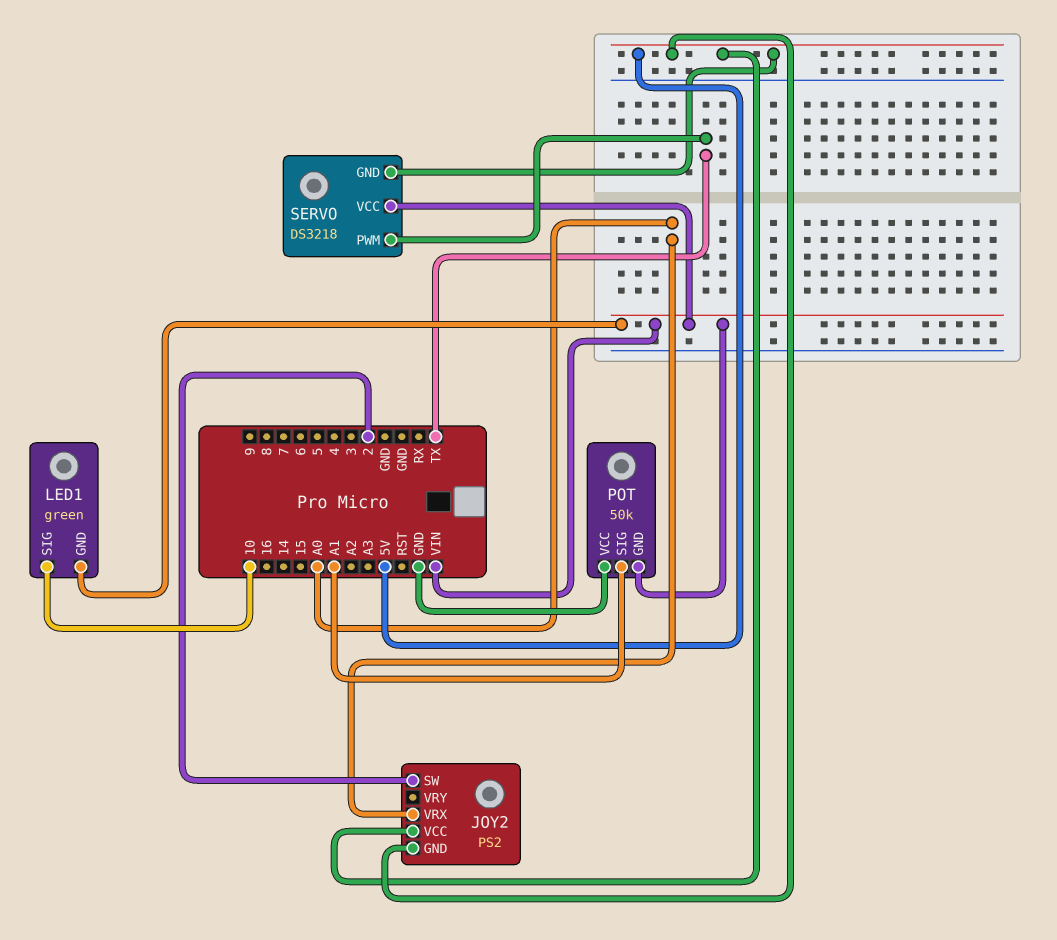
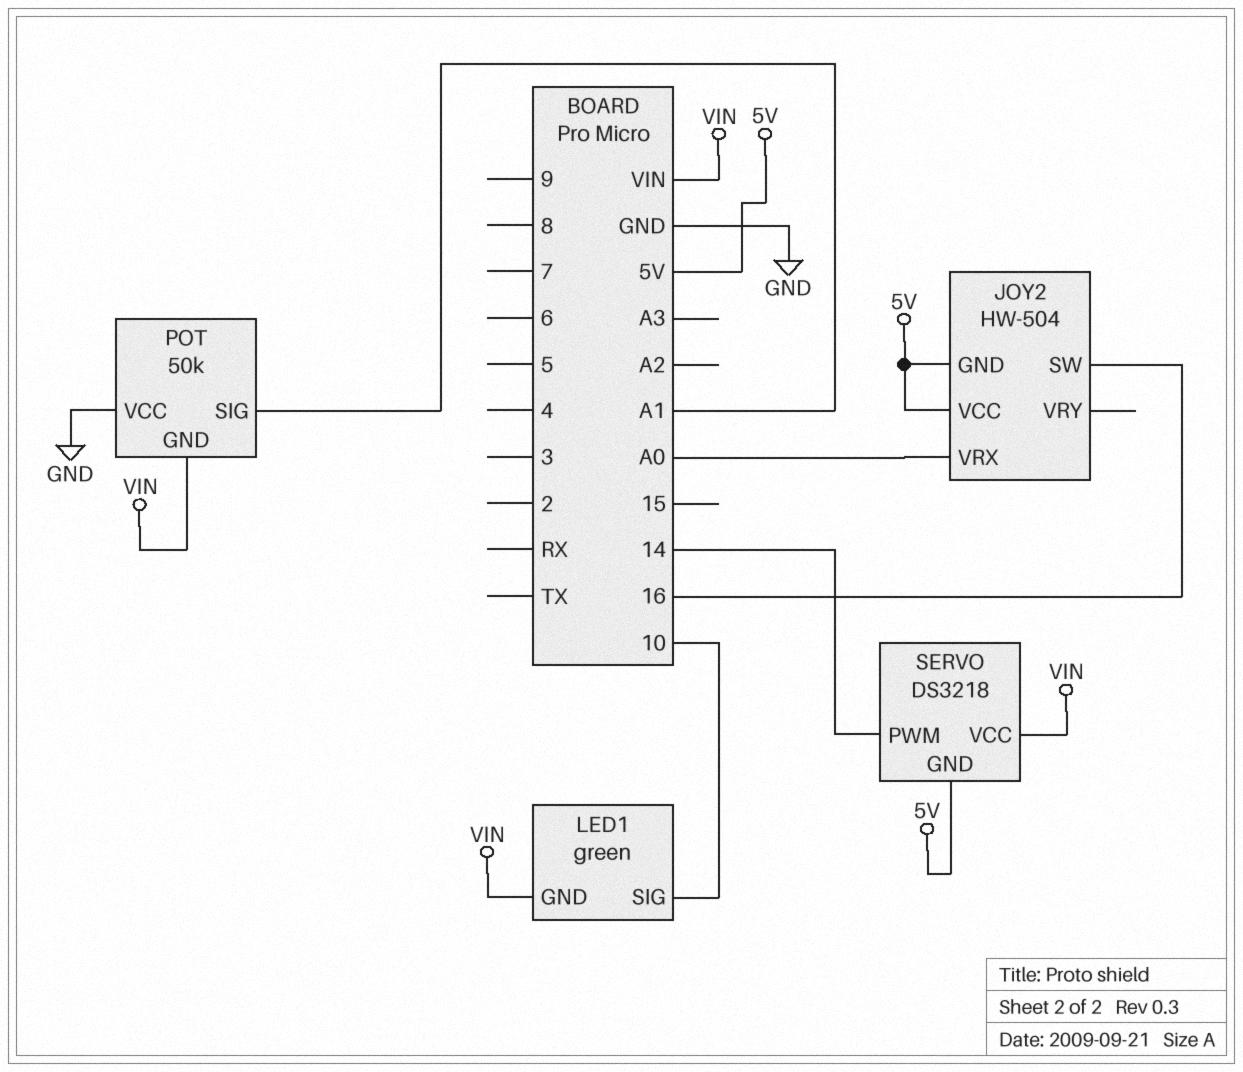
JOY2: PS2 -> HW-504
JOY2 pin SW: 2 -> 16
SERVO pin PWM: TX -> 14

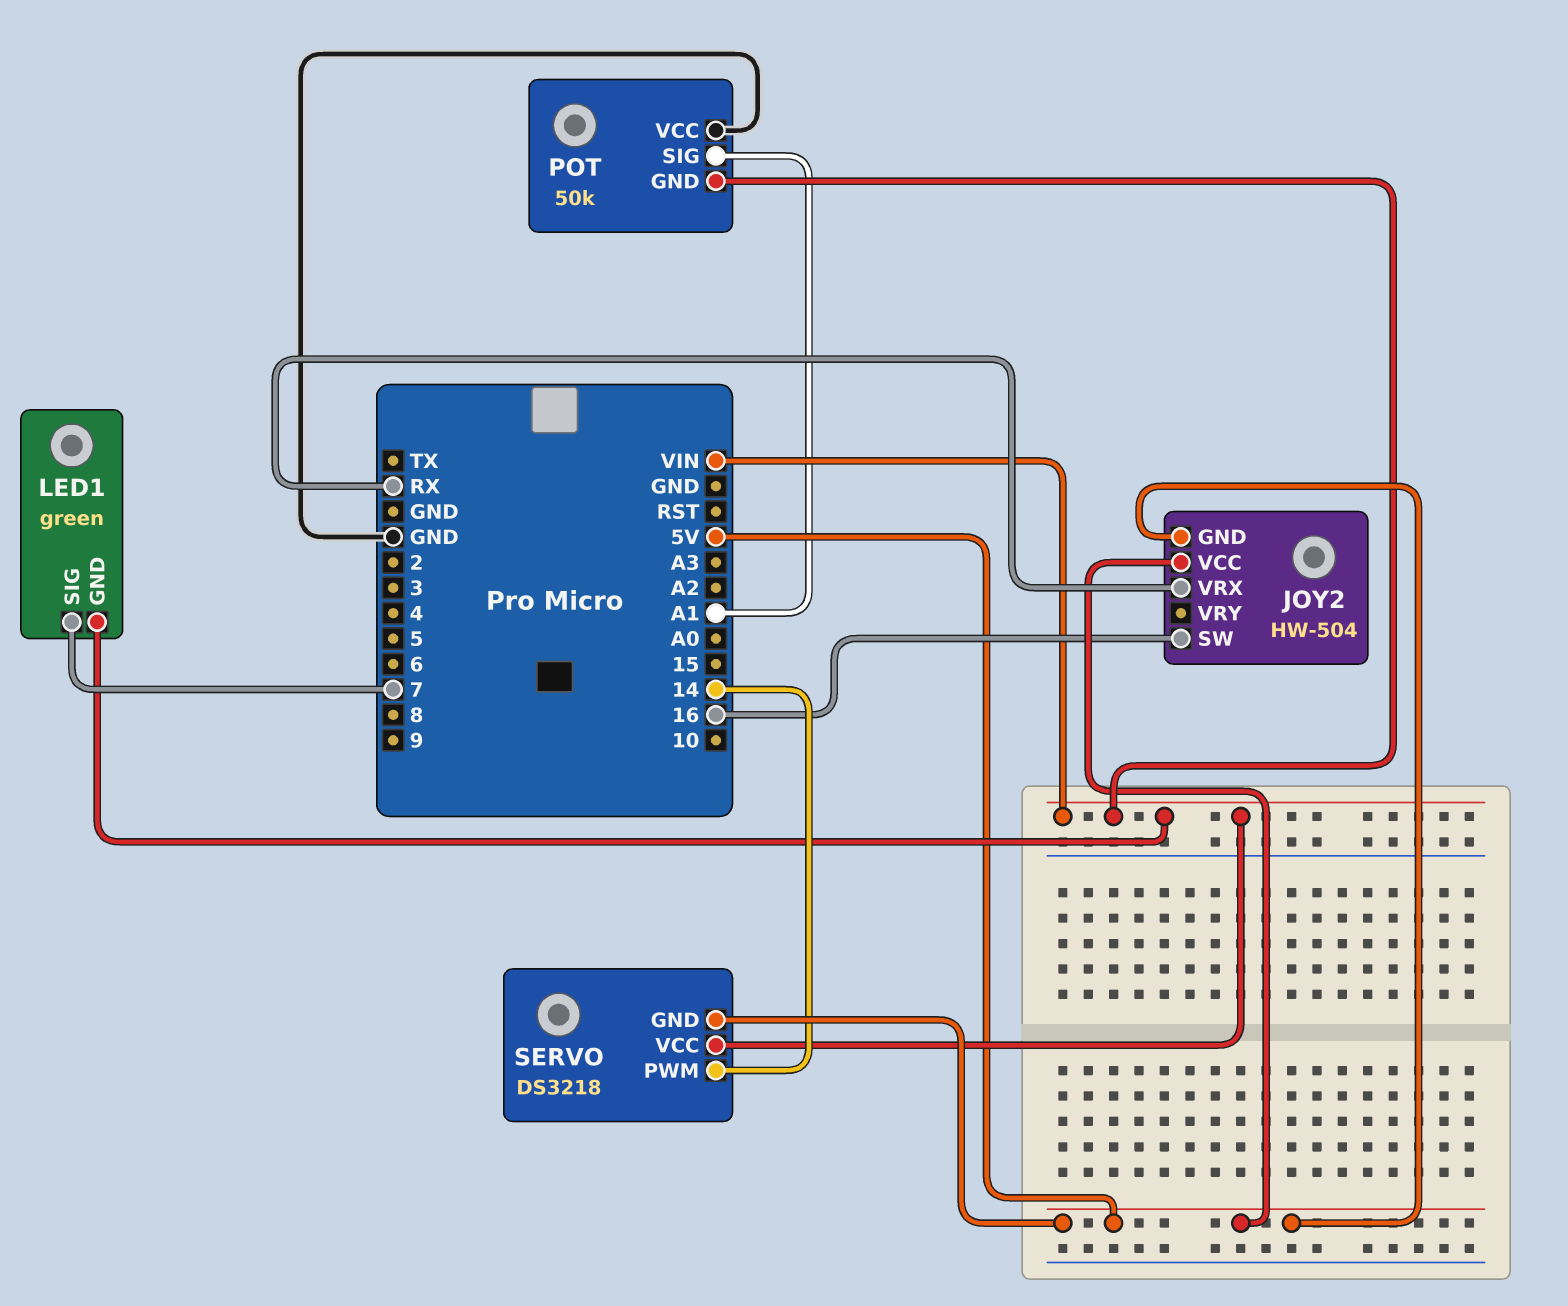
JOY2 pin VRX: A0 -> RX
LED1 pin SIG: 10 -> 7

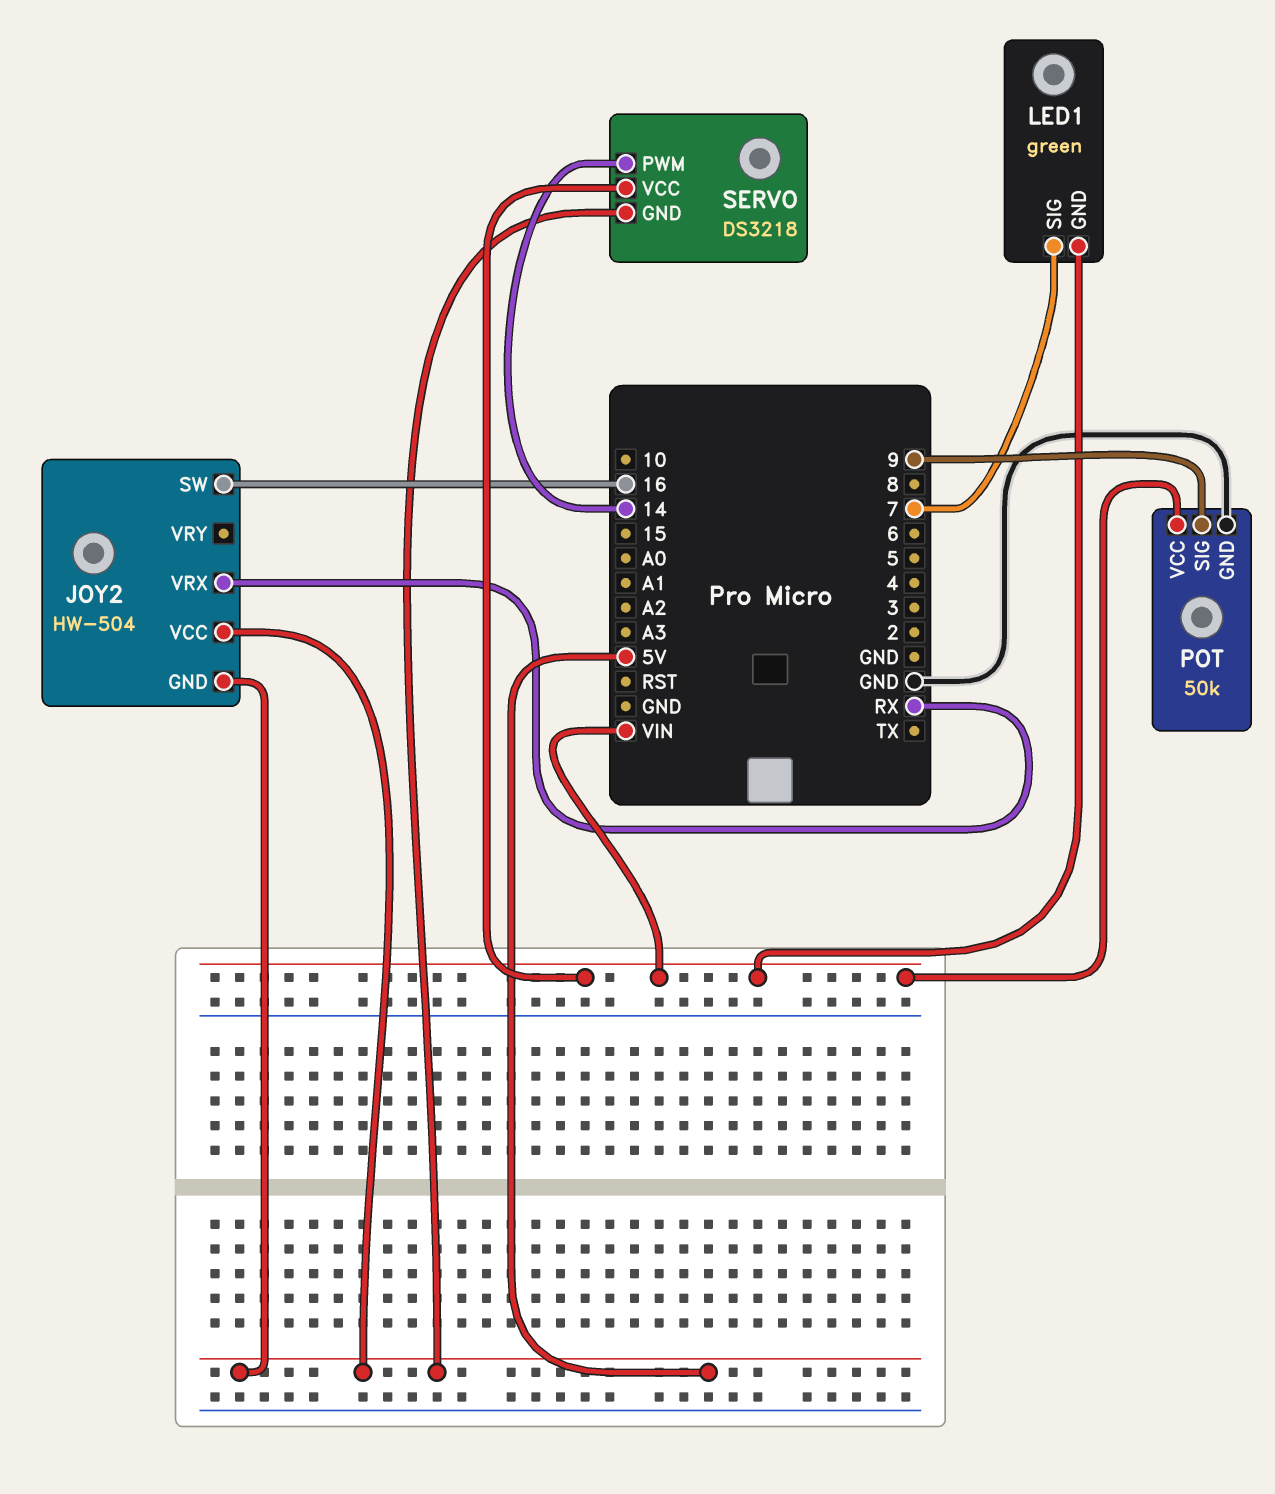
POT pin GND: VIN -> GND
POT pin SIG: A1 -> 9
POT pin VCC: GND -> VIN

